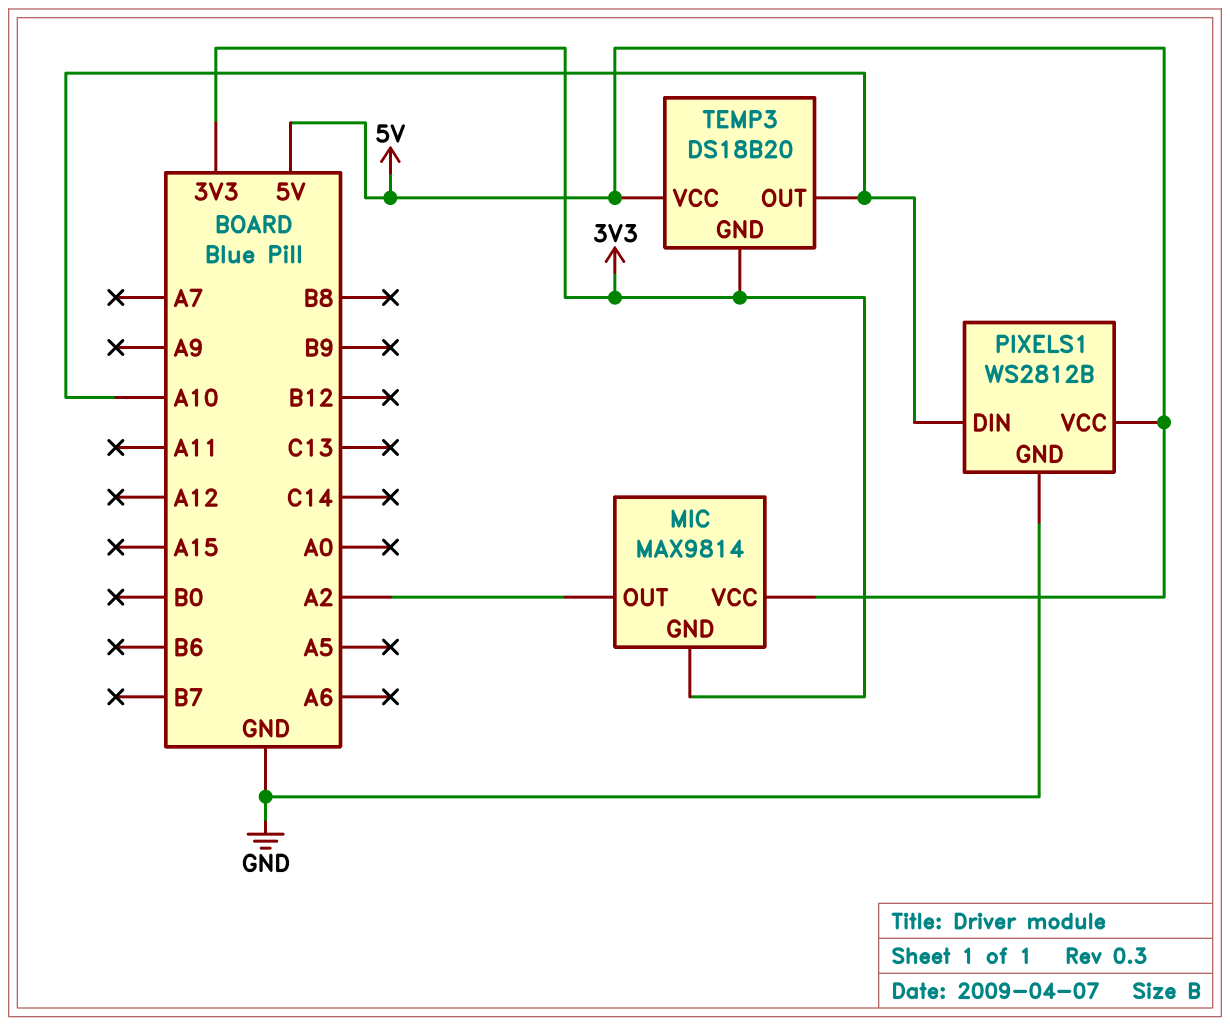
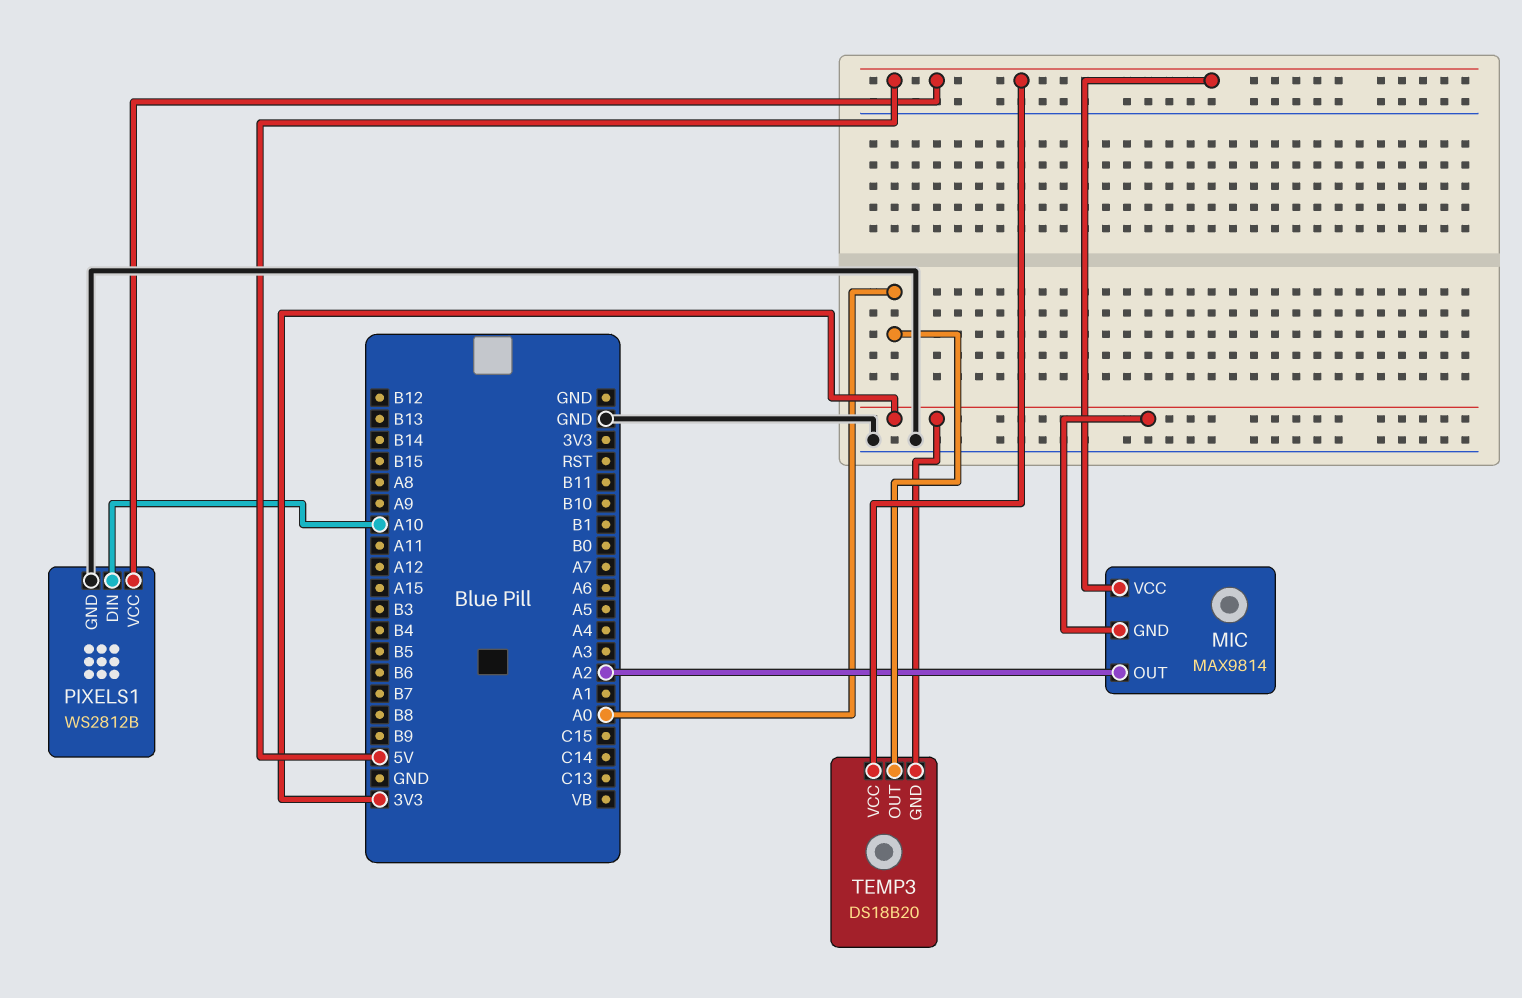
TEMP3 pin OUT: A10 -> A0

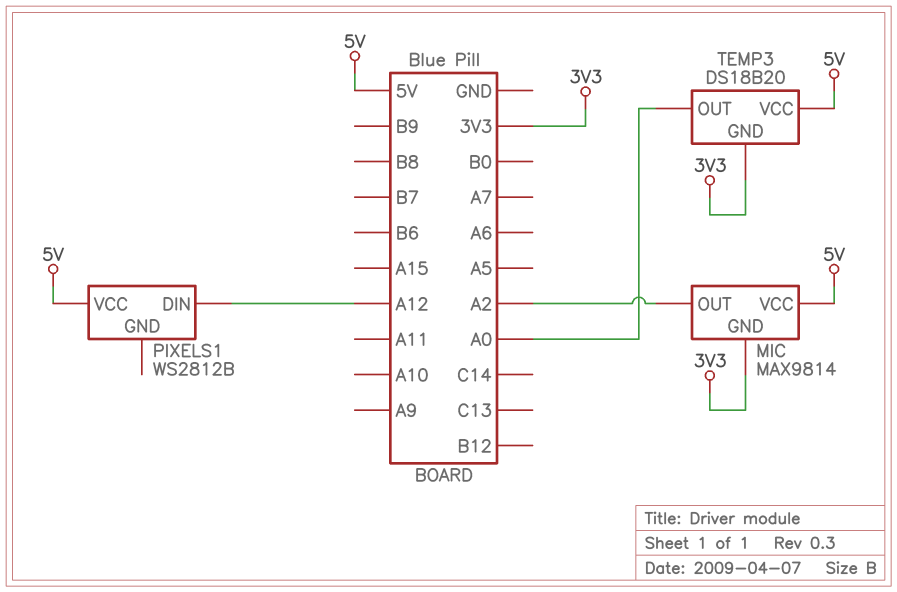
PIXELS1 pin DIN: A10 -> A12
PIXELS1 pin GND: GND -> none

